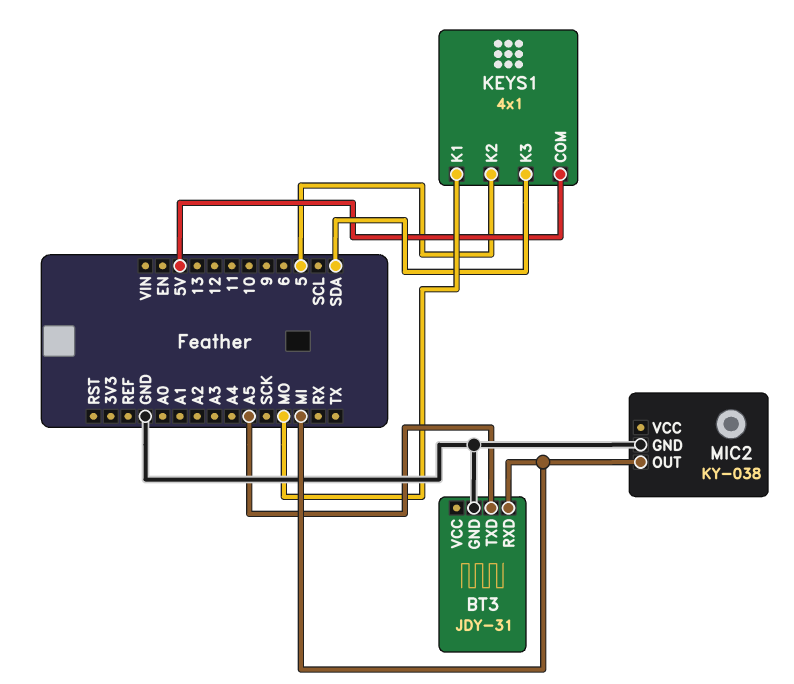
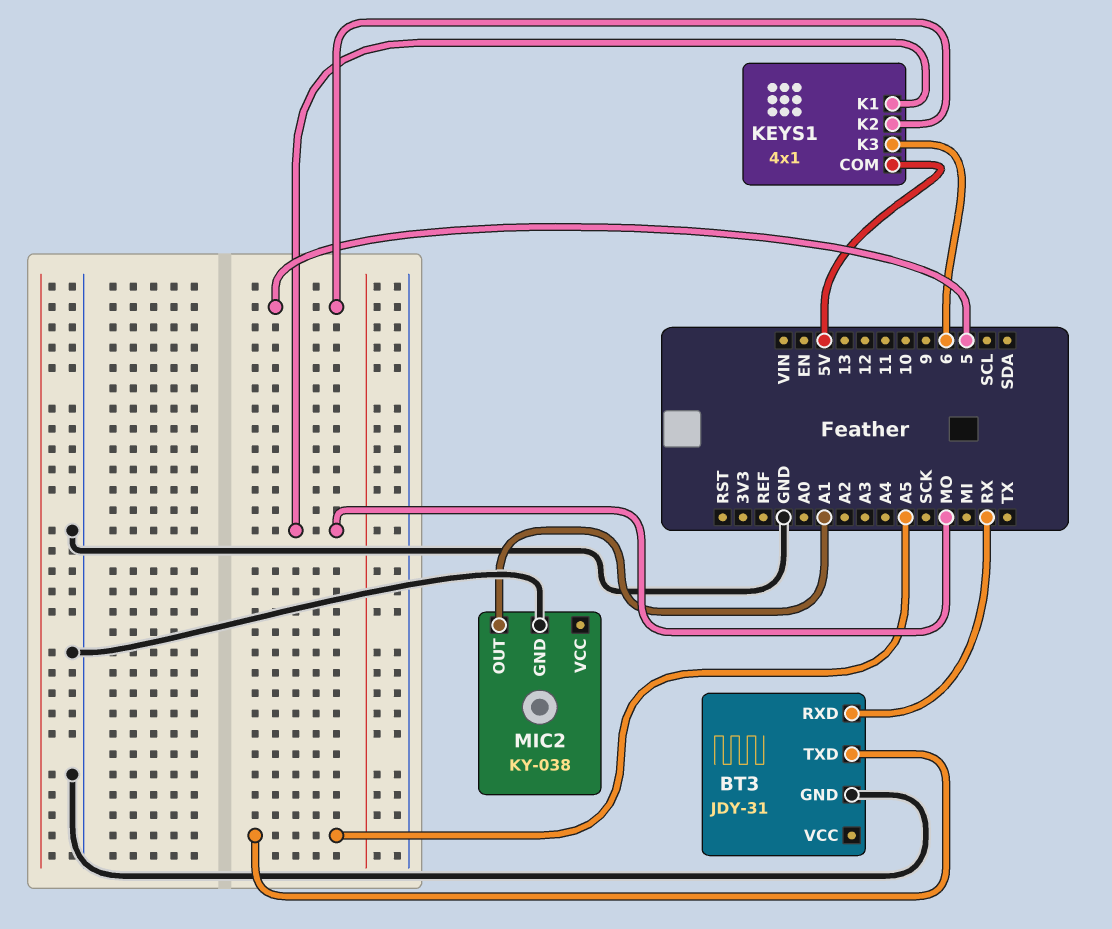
BT3 pin RXD: MI -> RX
KEYS1 pin K3: SDA -> 6
MIC2 pin OUT: MI -> A1

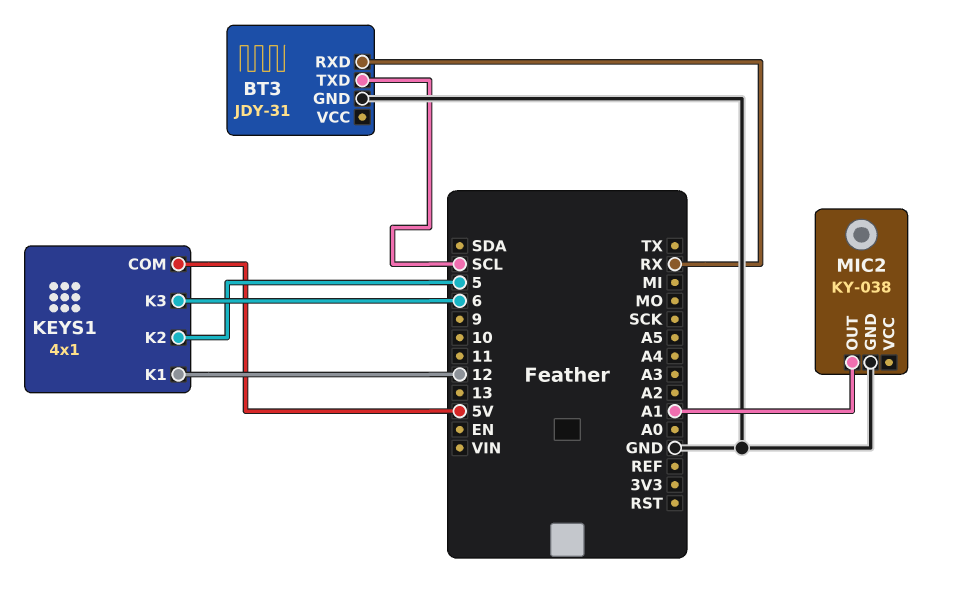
BT3 pin TXD: A5 -> SCL
KEYS1 pin K1: MO -> 12

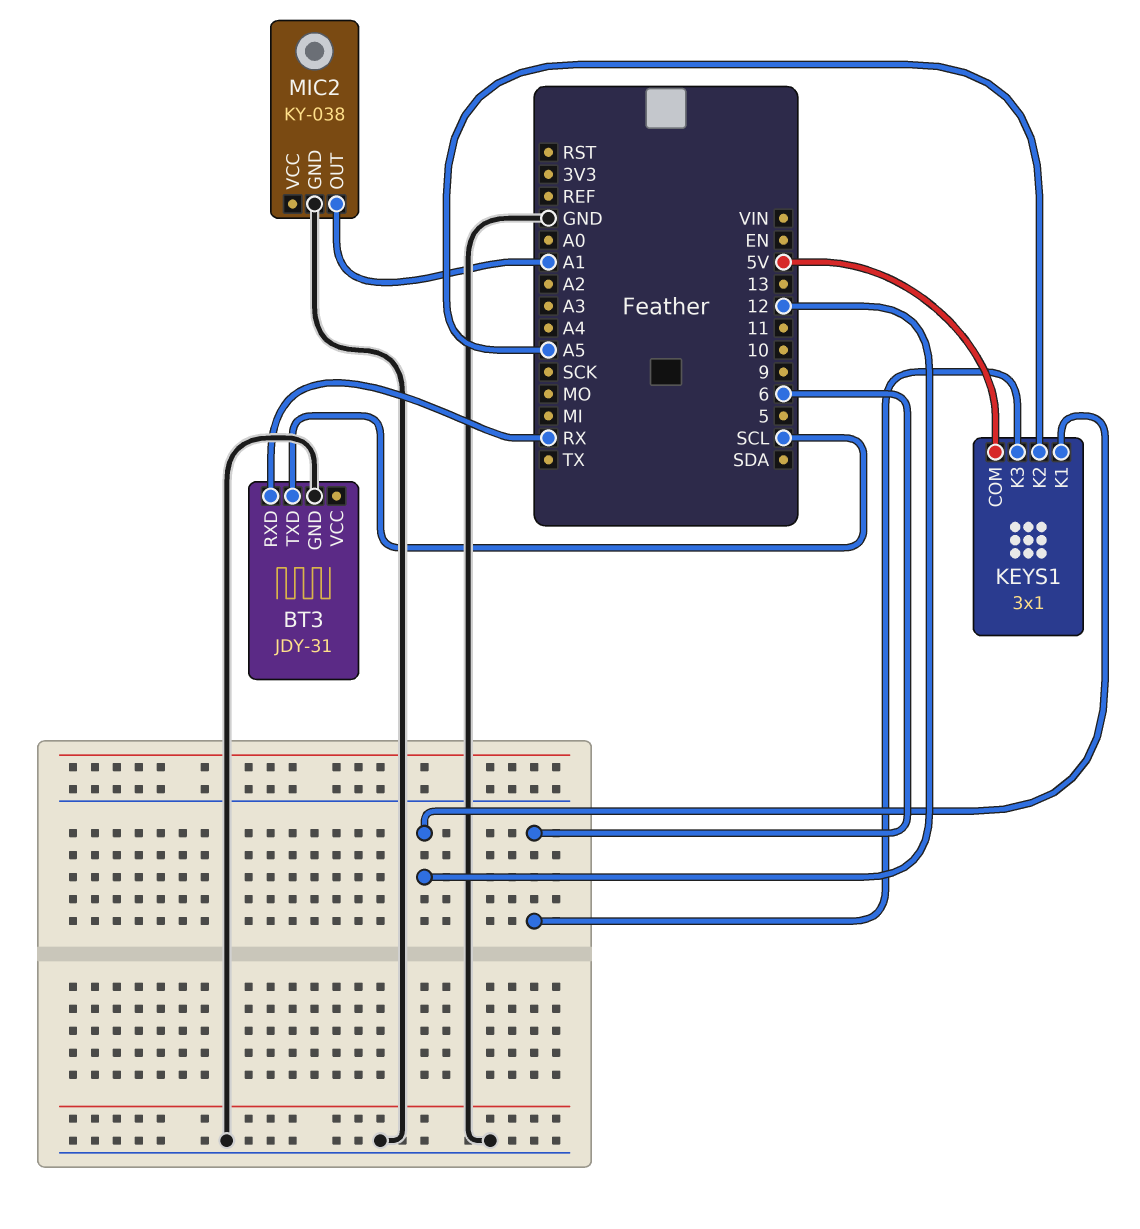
KEYS1: 4x1 -> 3x1
KEYS1 pin K2: 5 -> A5

